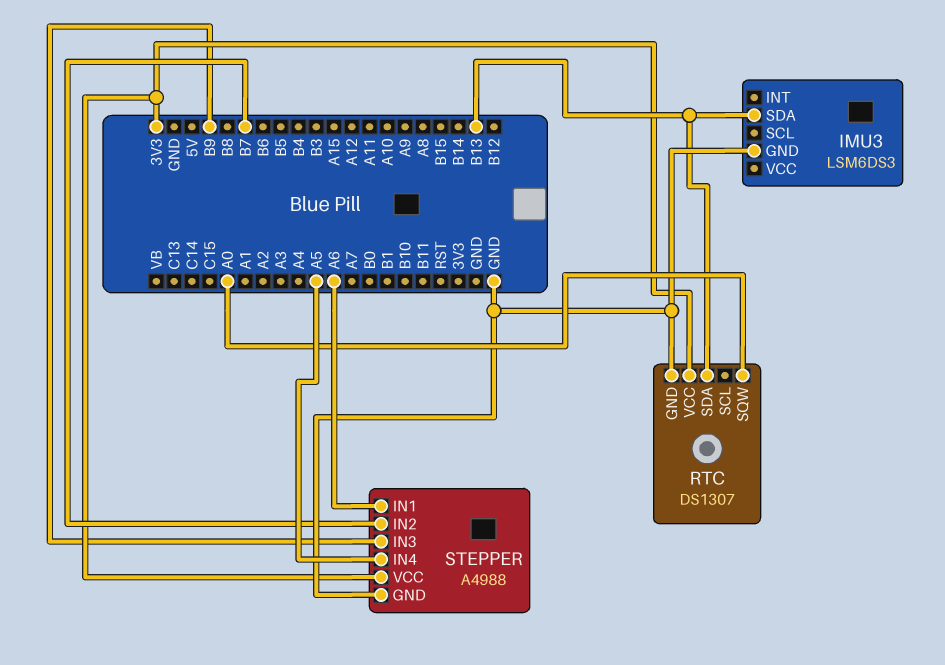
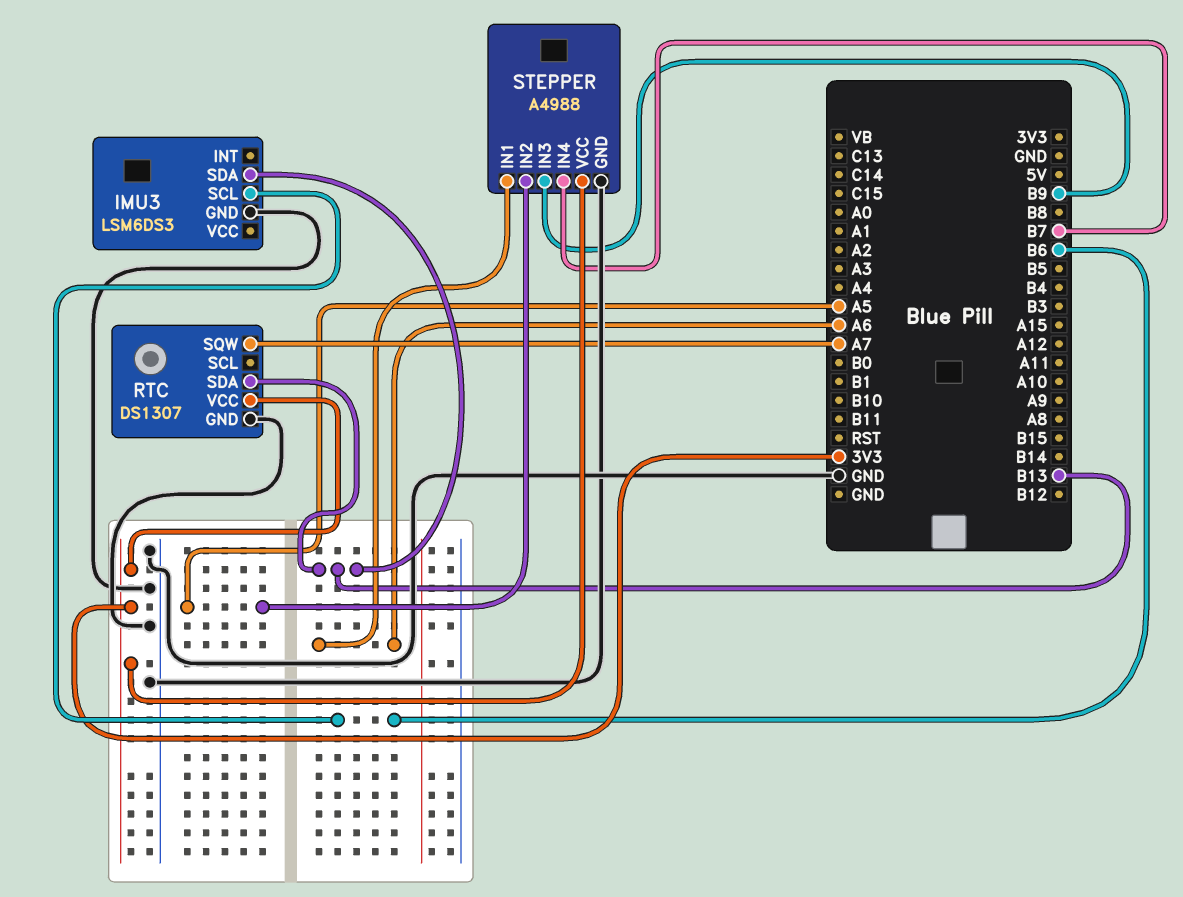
IMU3 pin SCL: none -> B6
RTC pin SQW: A0 -> A7
STEPPER pin IN2: B7 -> A5
STEPPER pin IN4: A5 -> B7

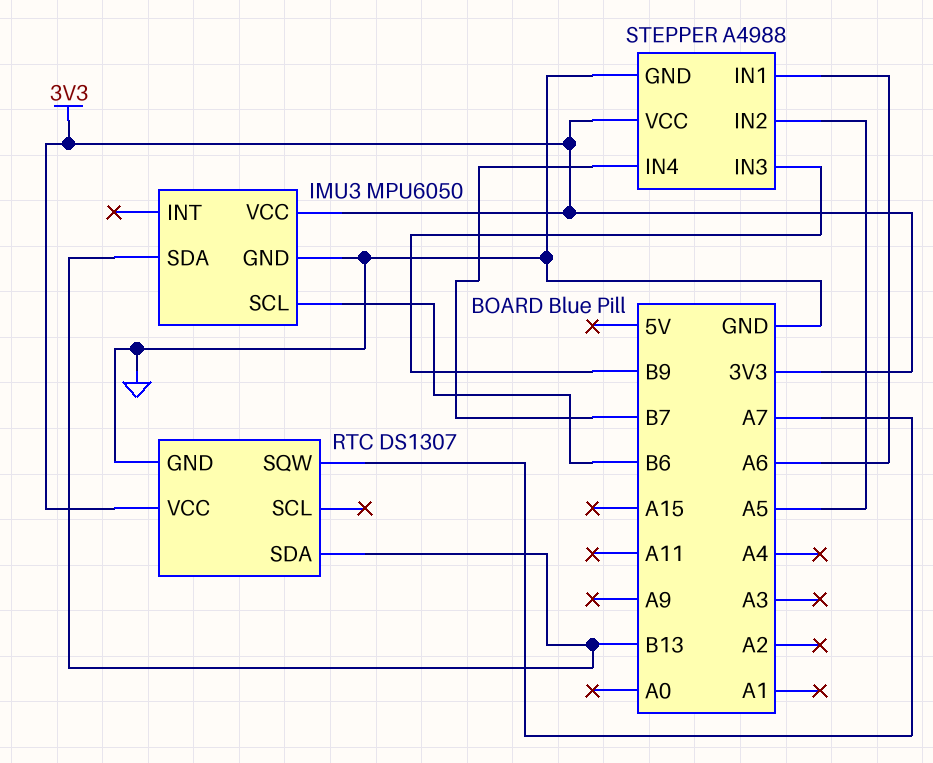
IMU3: LSM6DS3 -> MPU6050
IMU3 pin VCC: none -> 3V3

